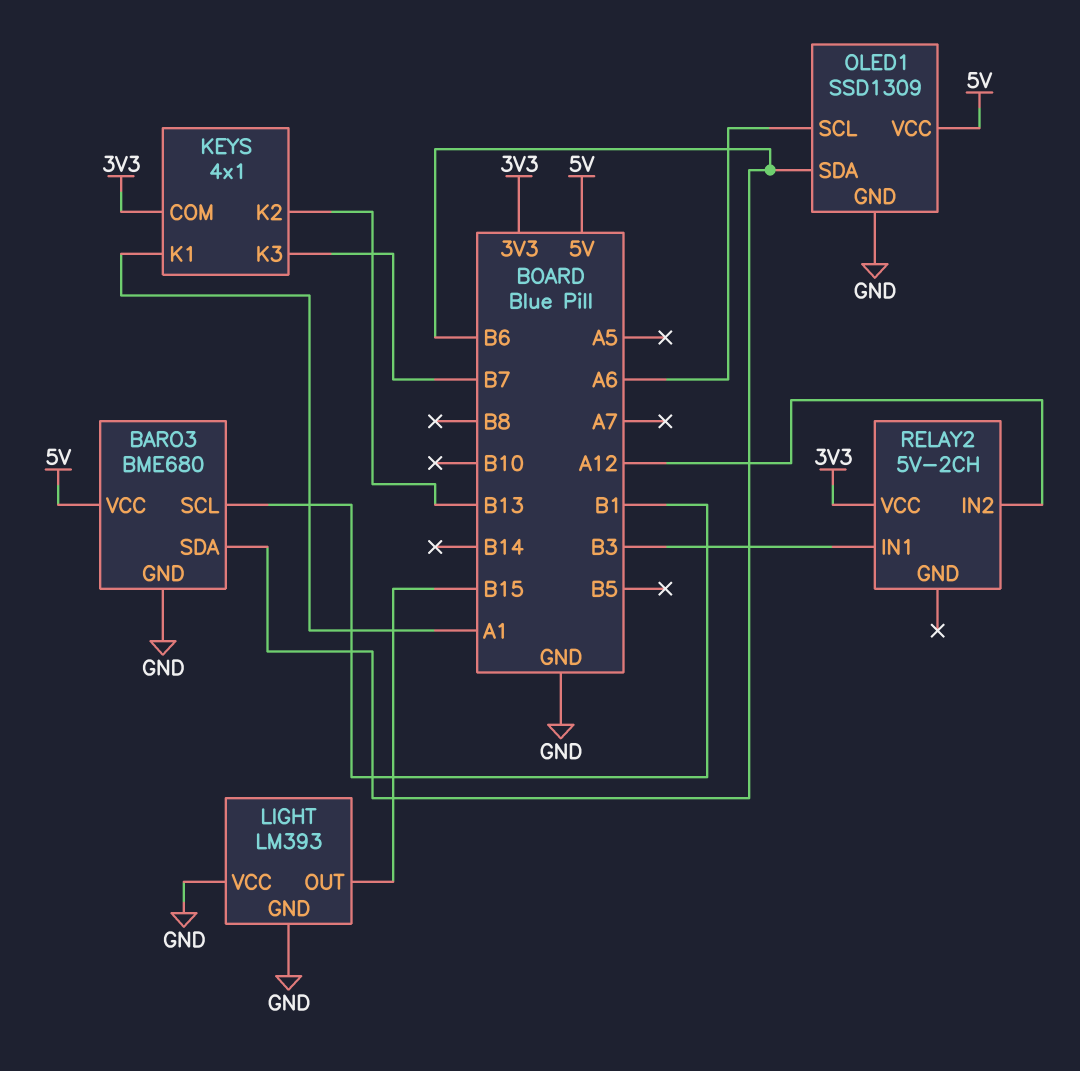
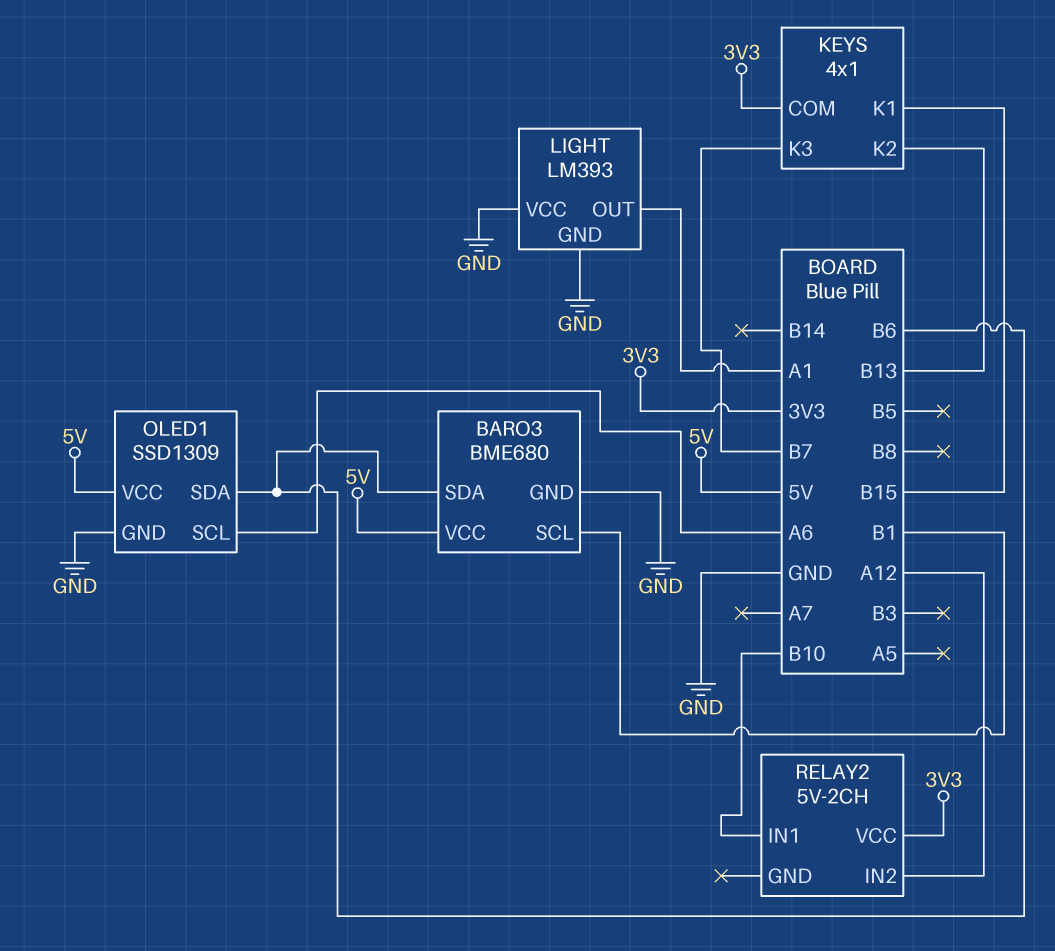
KEYS pin K1: A1 -> B15
LIGHT pin OUT: B15 -> A1
RELAY2 pin IN1: B3 -> B10

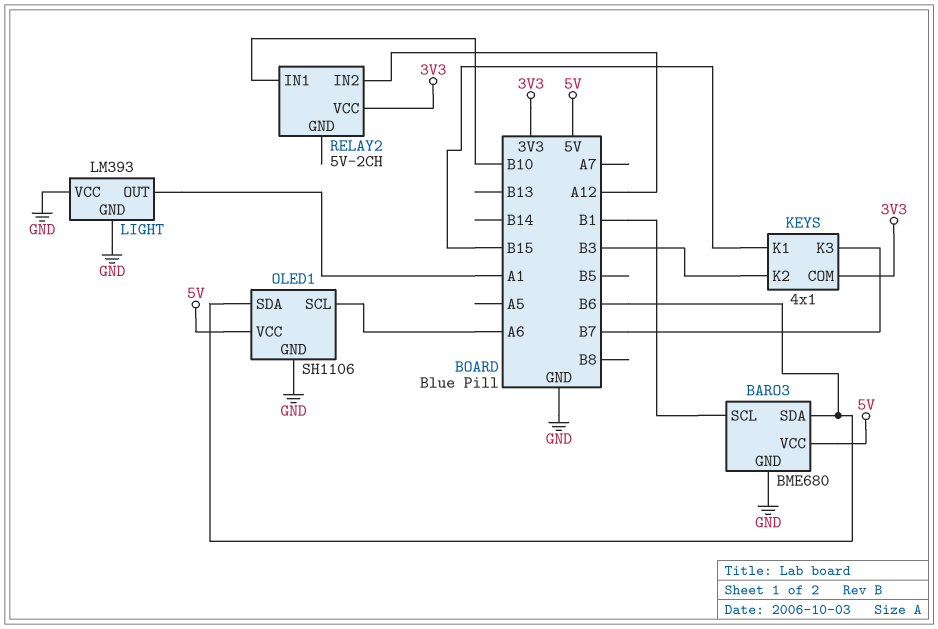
KEYS pin K2: B13 -> B3
OLED1: SSD1309 -> SH1106

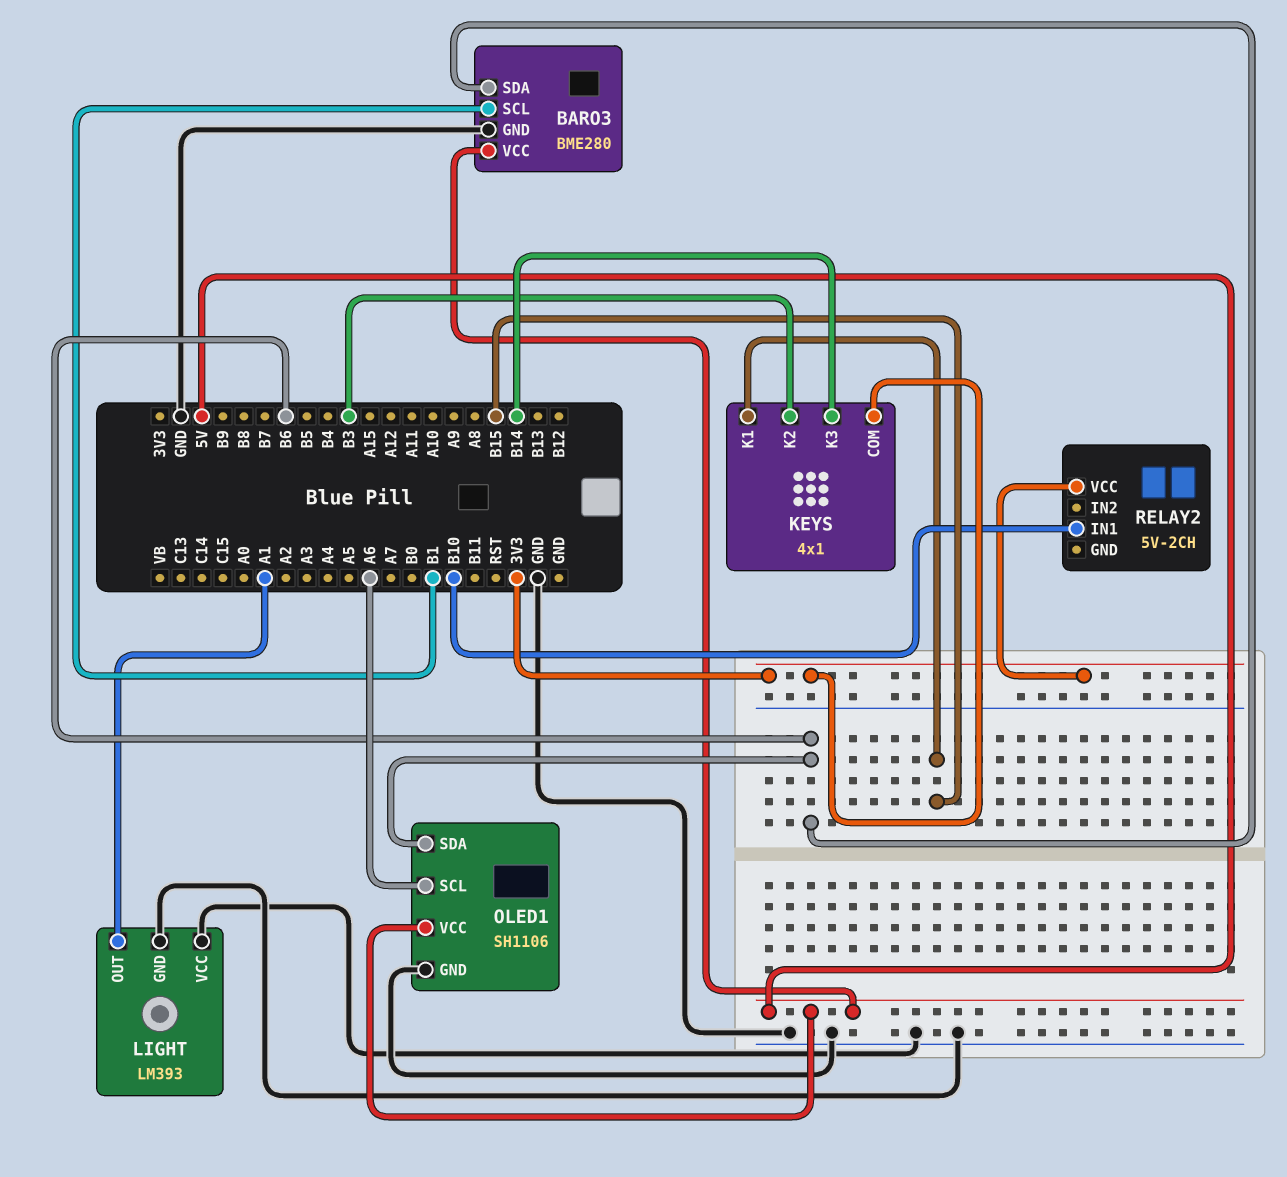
BARO3: BME680 -> BME280
KEYS pin K3: B7 -> B14
RELAY2 pin IN2: A12 -> none

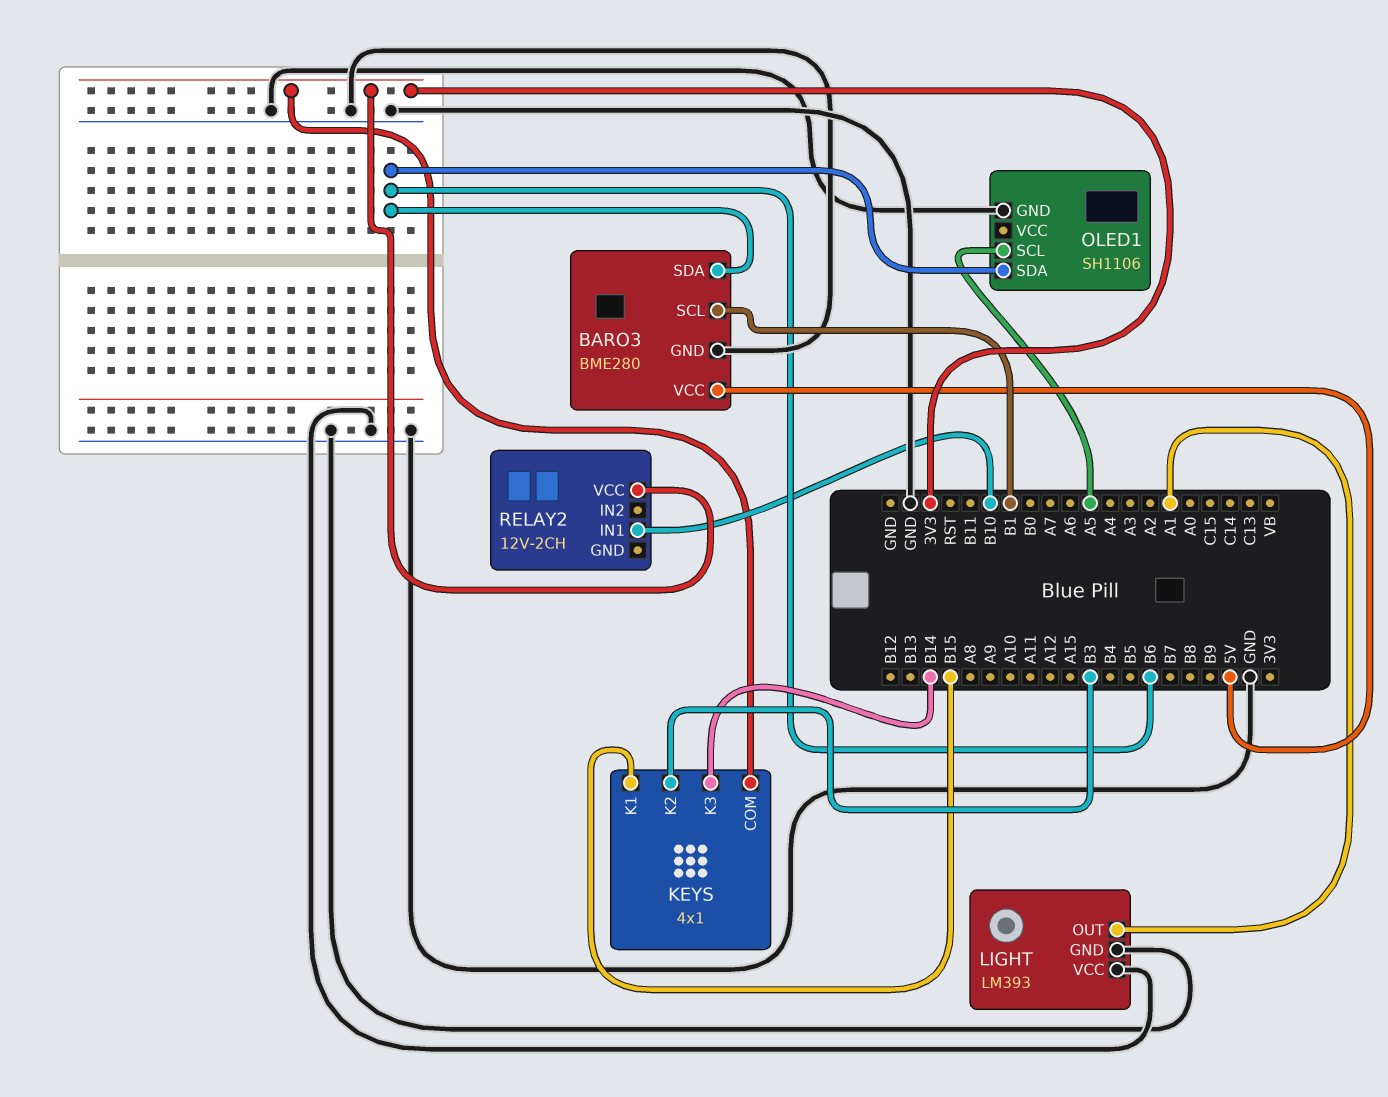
OLED1 pin SCL: A6 -> A5
OLED1 pin VCC: 5V -> none
RELAY2: 5V-2CH -> 12V-2CH

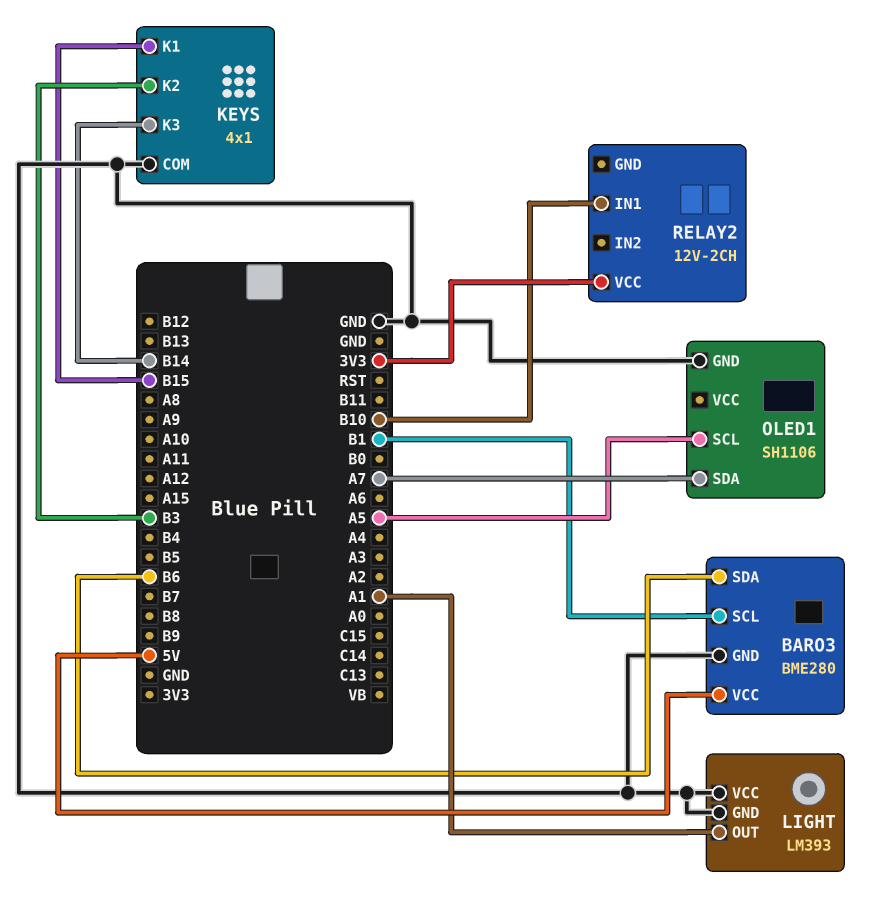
KEYS pin COM: 3V3 -> GND
OLED1 pin SDA: B6 -> A7

